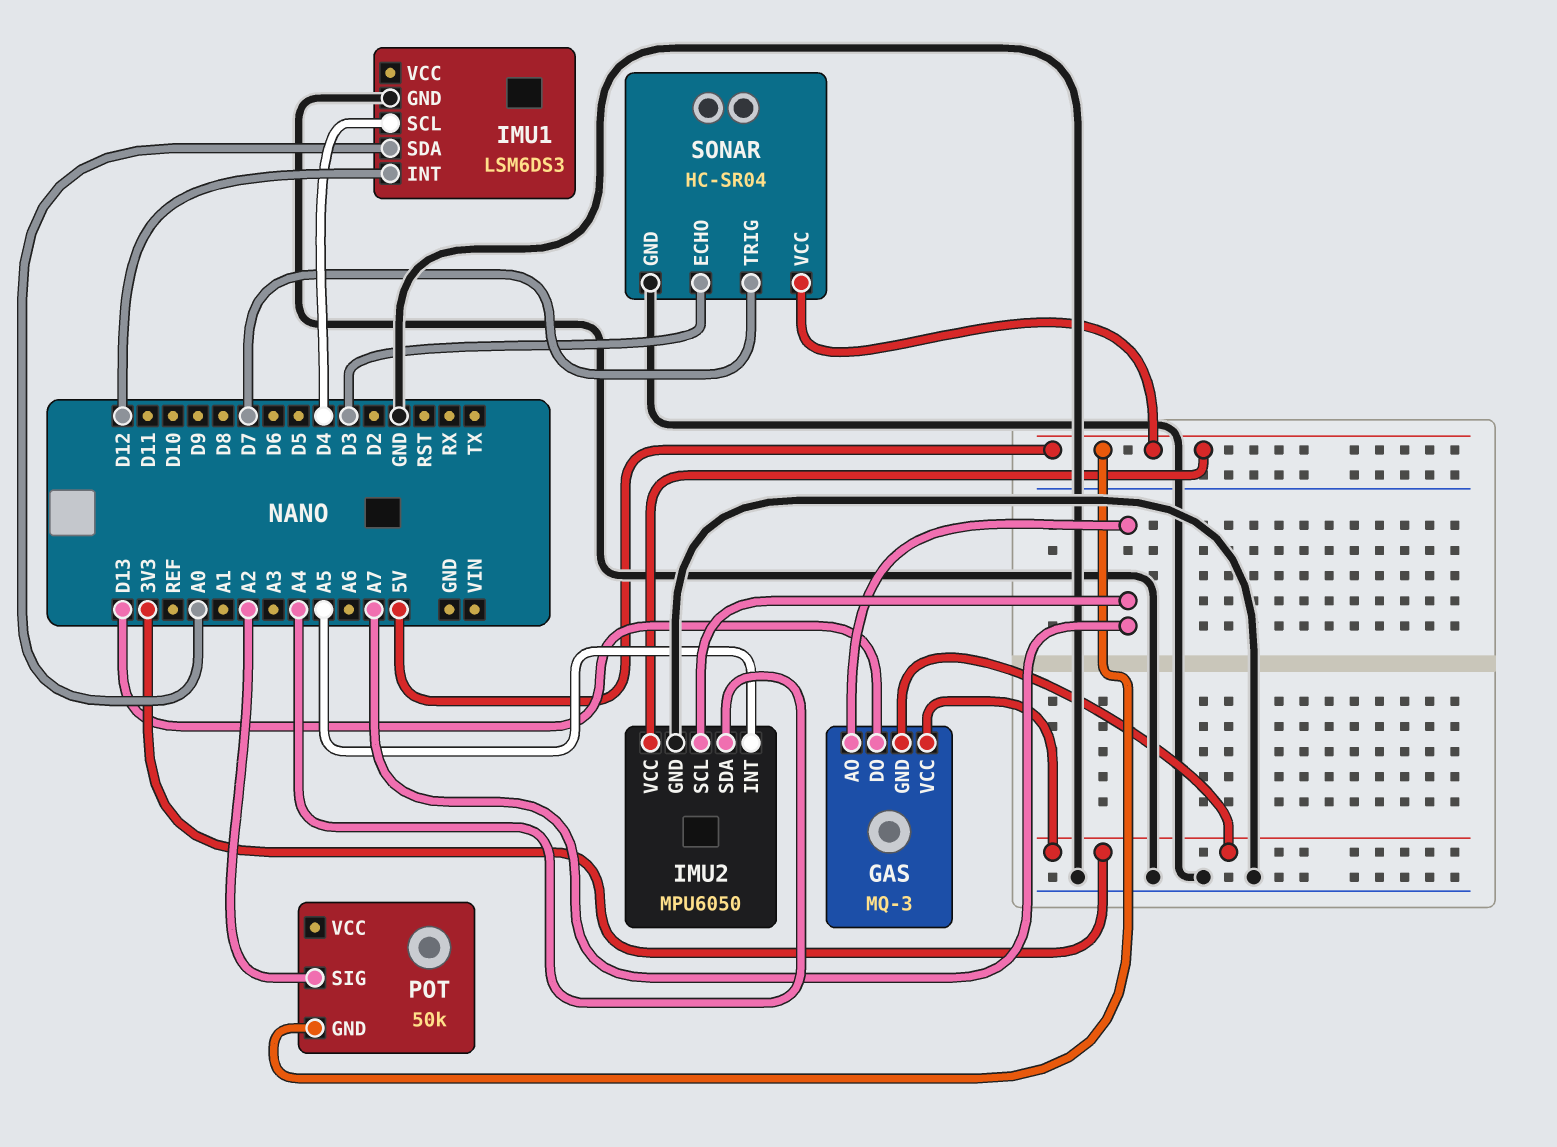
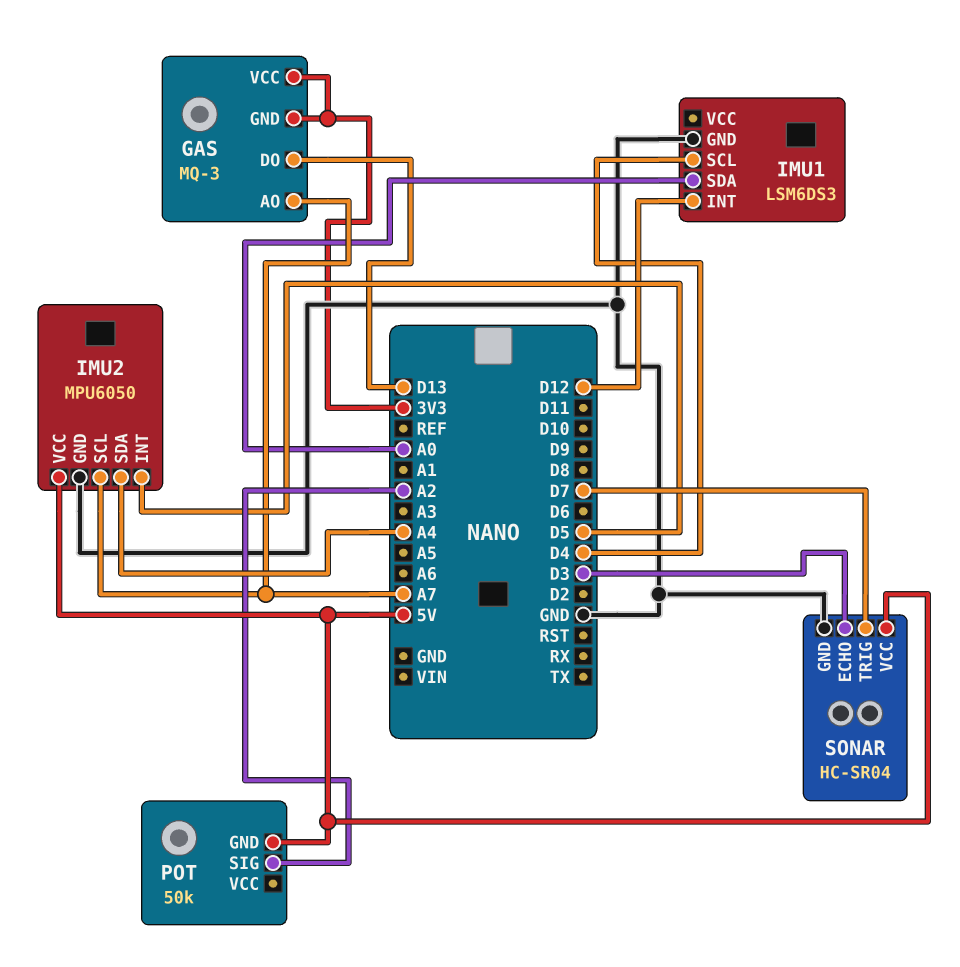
IMU2 pin INT: A5 -> D5

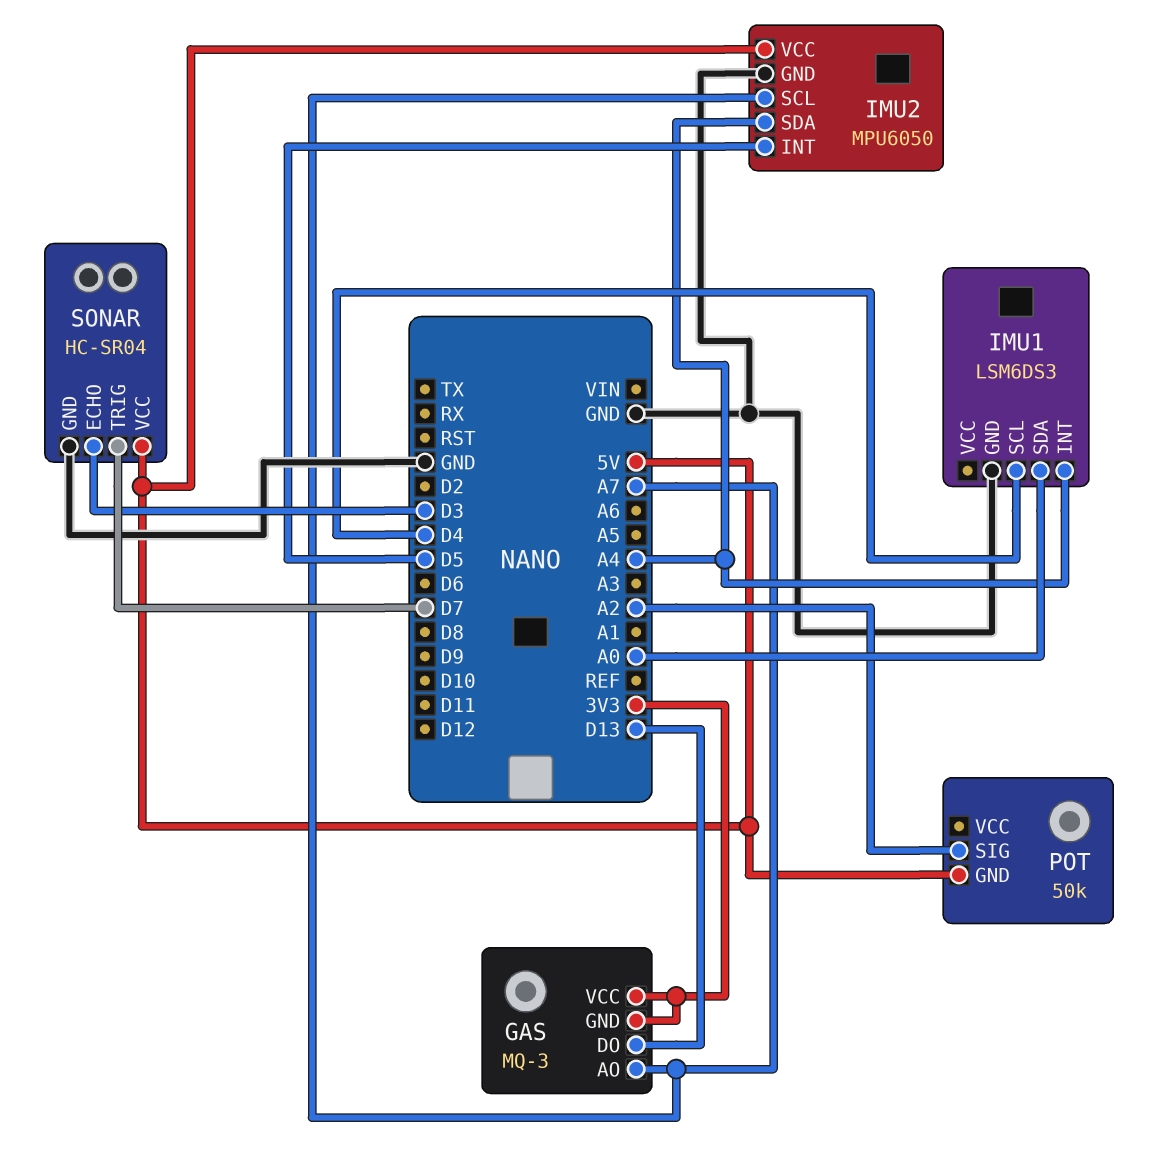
IMU1 pin INT: D12 -> A4

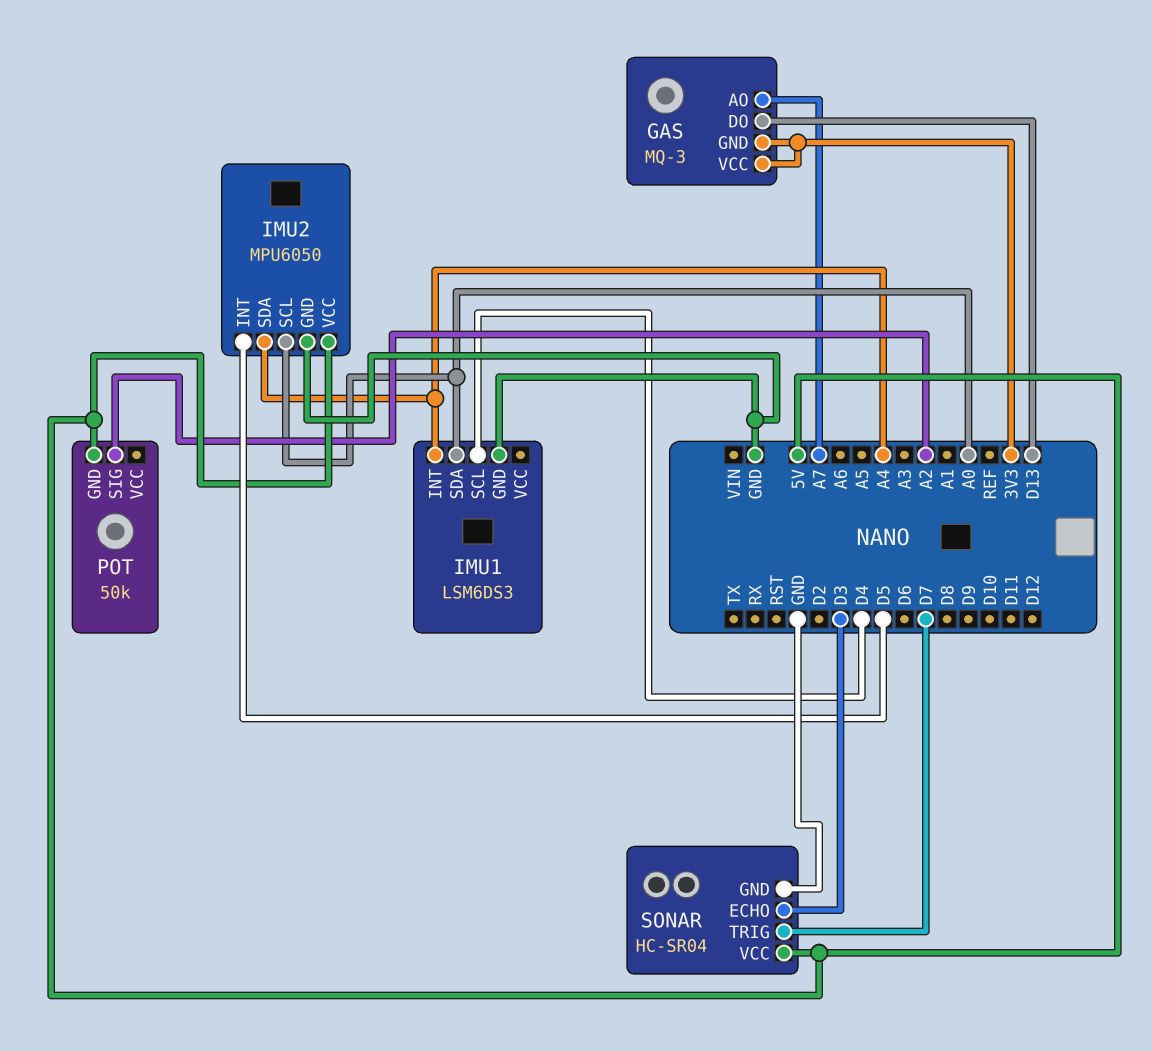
IMU2 pin SCL: A7 -> A0

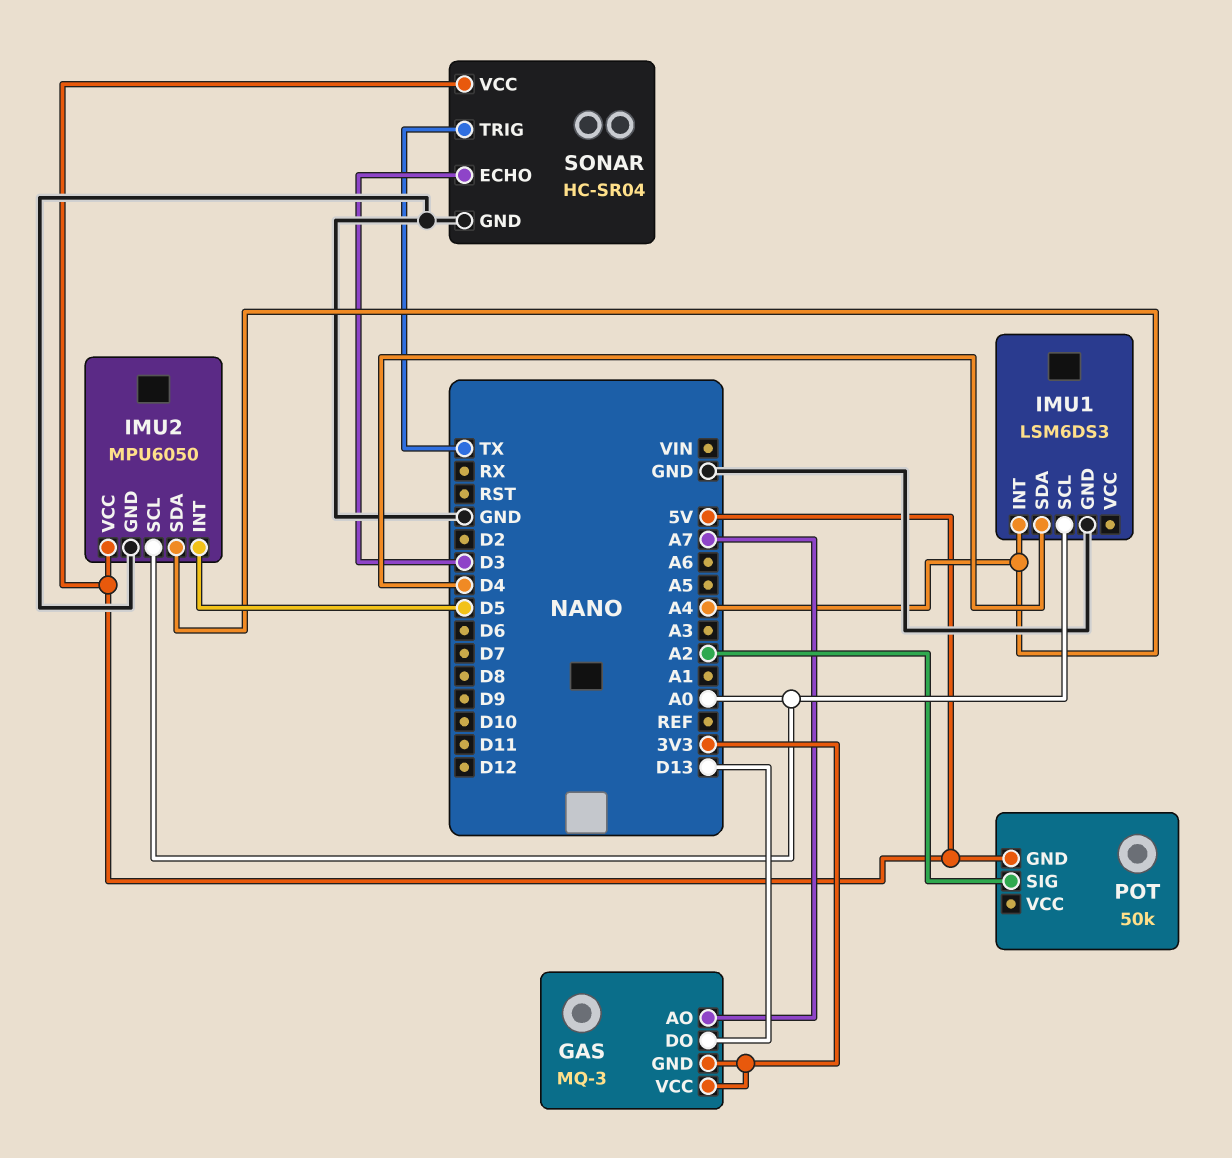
IMU1 pin SCL: D4 -> A0
IMU1 pin SDA: A0 -> D4
SONAR pin TRIG: D7 -> TX

